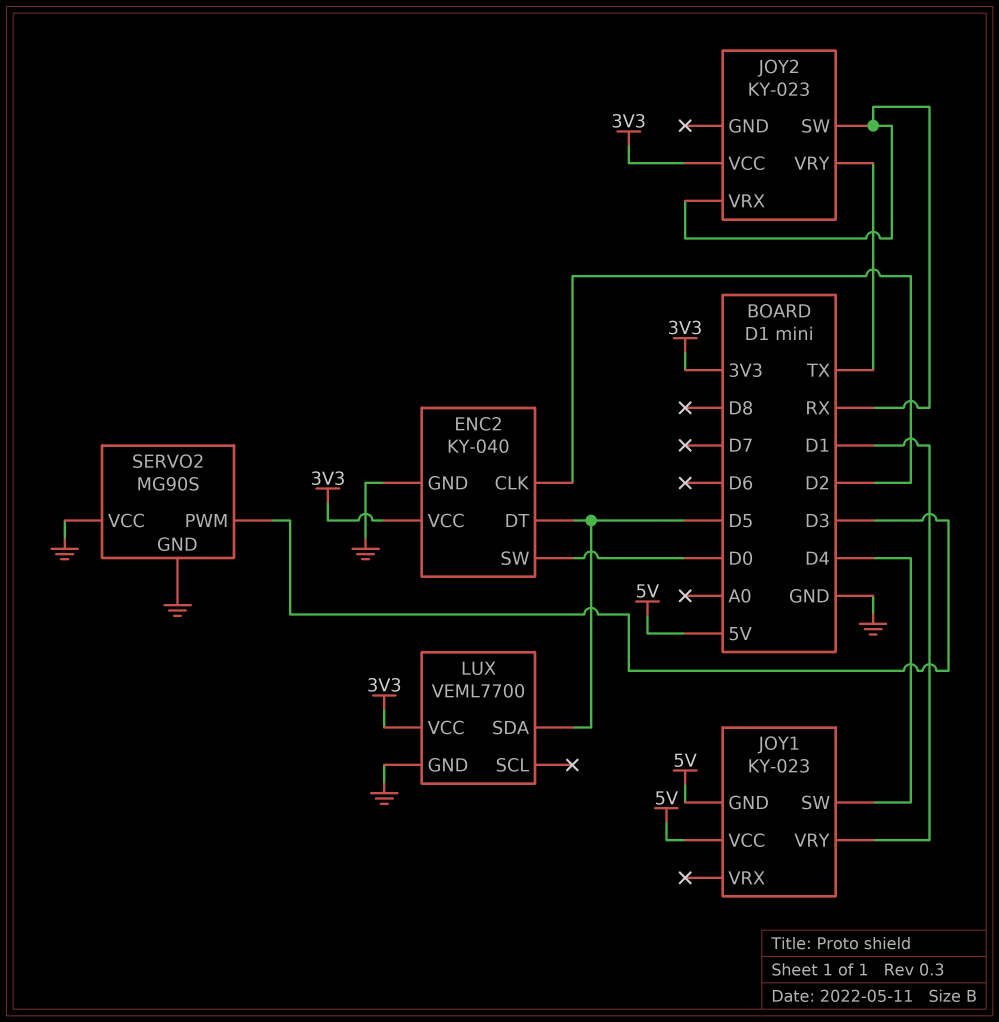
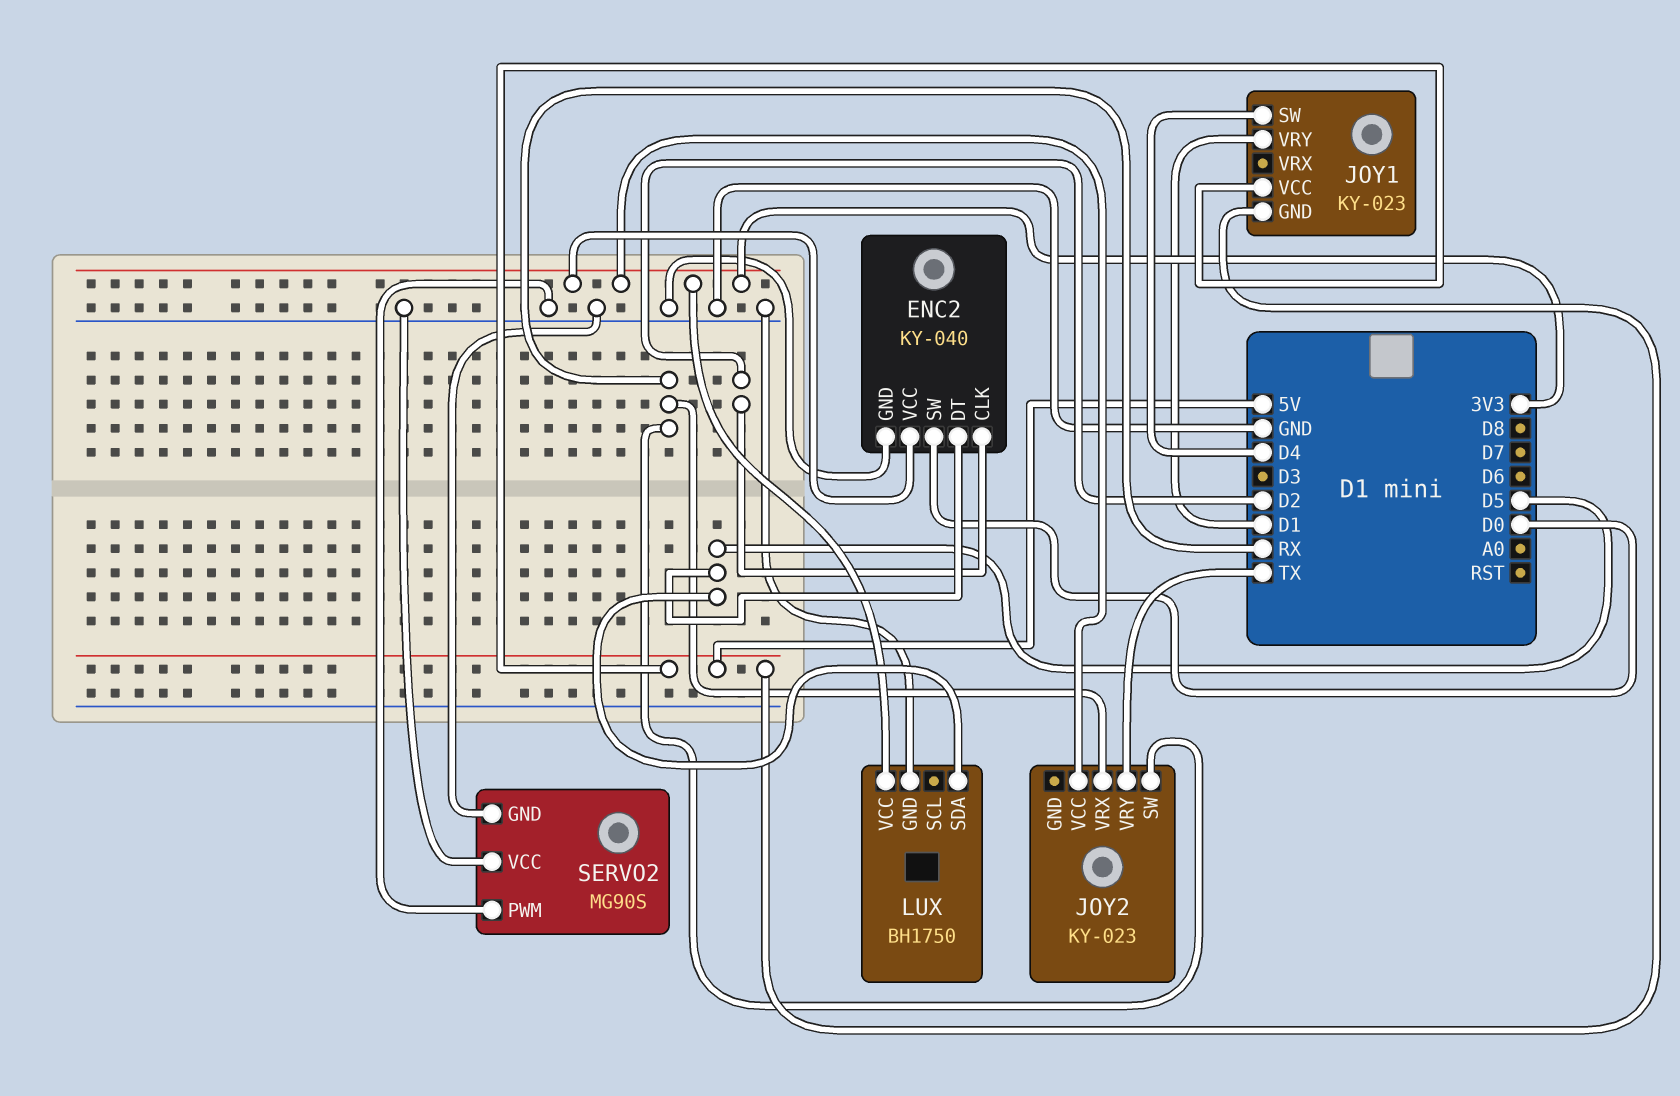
LUX: VEML7700 -> BH1750
SERVO2 pin PWM: D3 -> GND

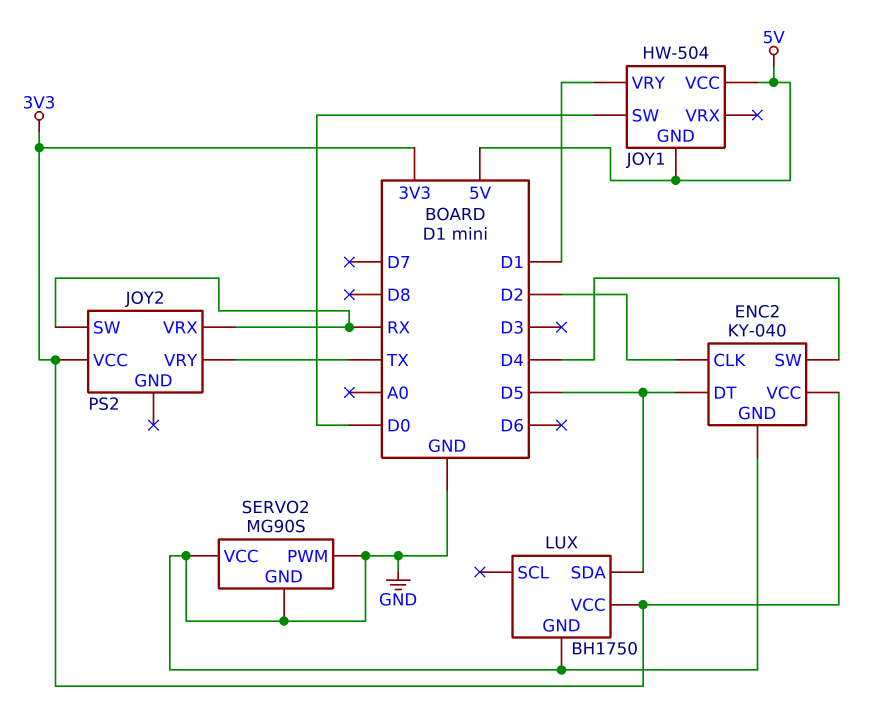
ENC2 pin SW: D0 -> D4
JOY1: KY-023 -> HW-504
JOY1 pin SW: D4 -> D0
JOY2: KY-023 -> PS2

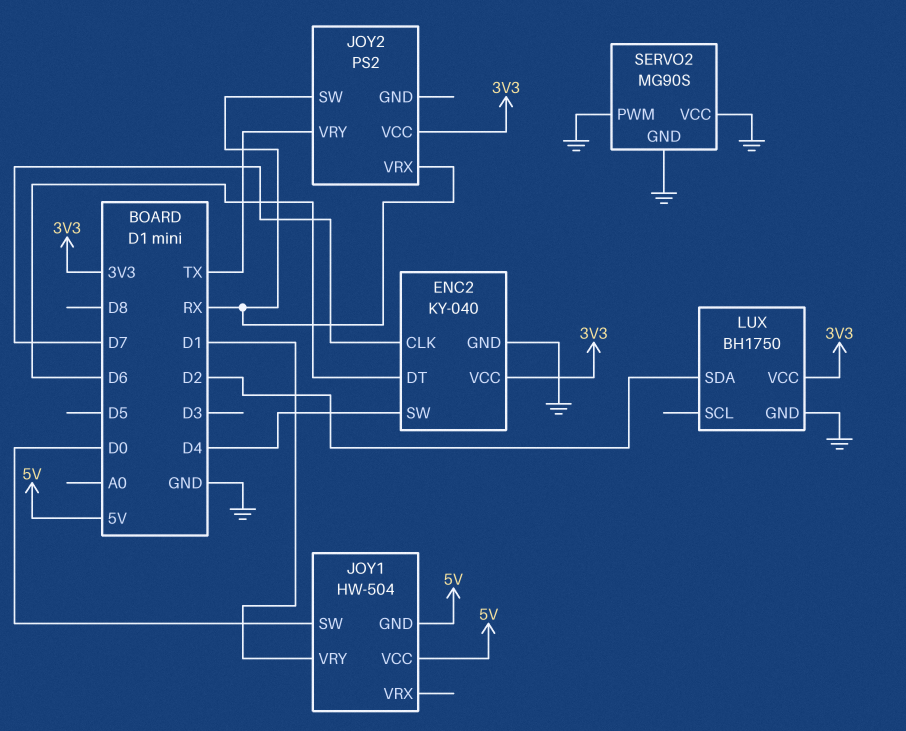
ENC2 pin CLK: D2 -> D7
ENC2 pin DT: D5 -> D6
LUX pin SDA: D5 -> D2

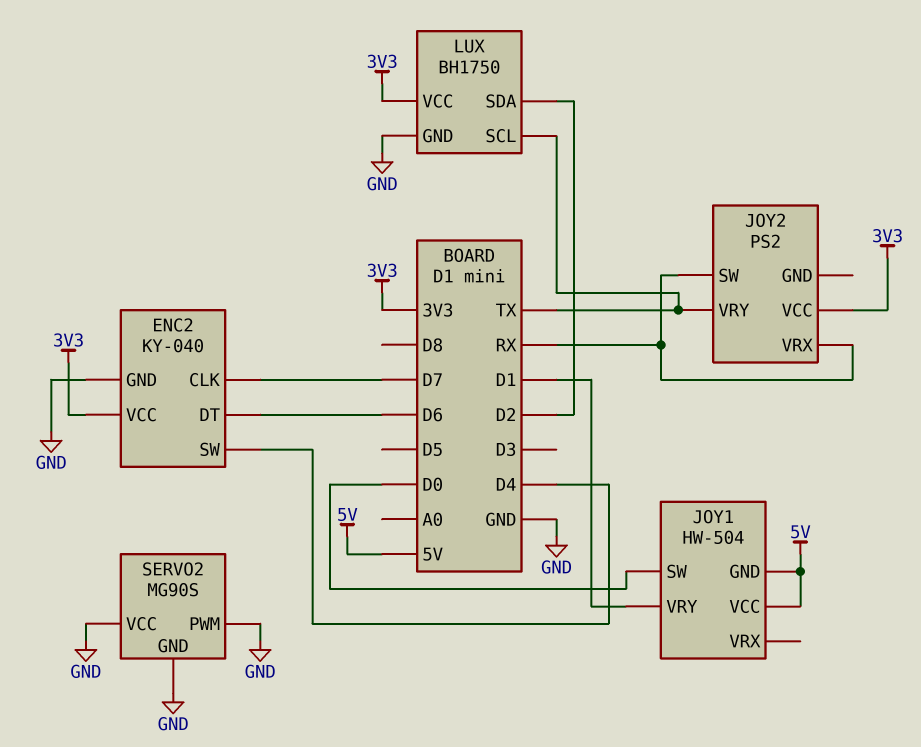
LUX pin SCL: none -> TX

